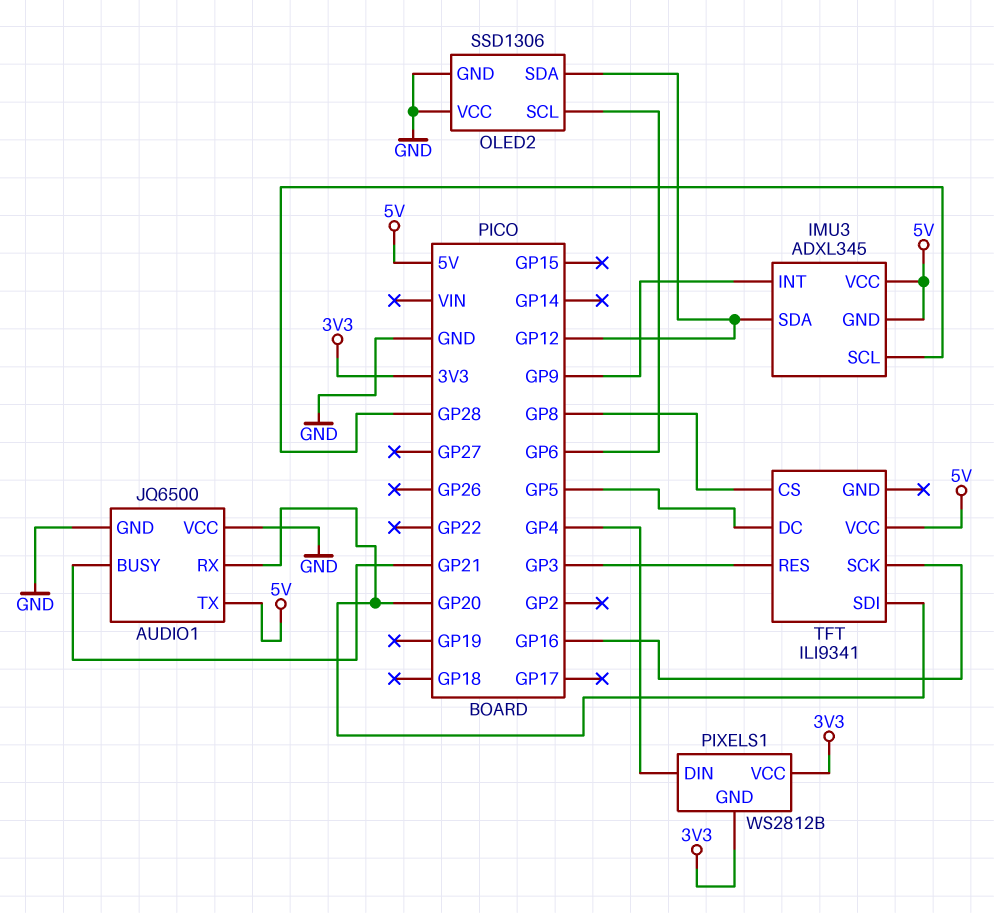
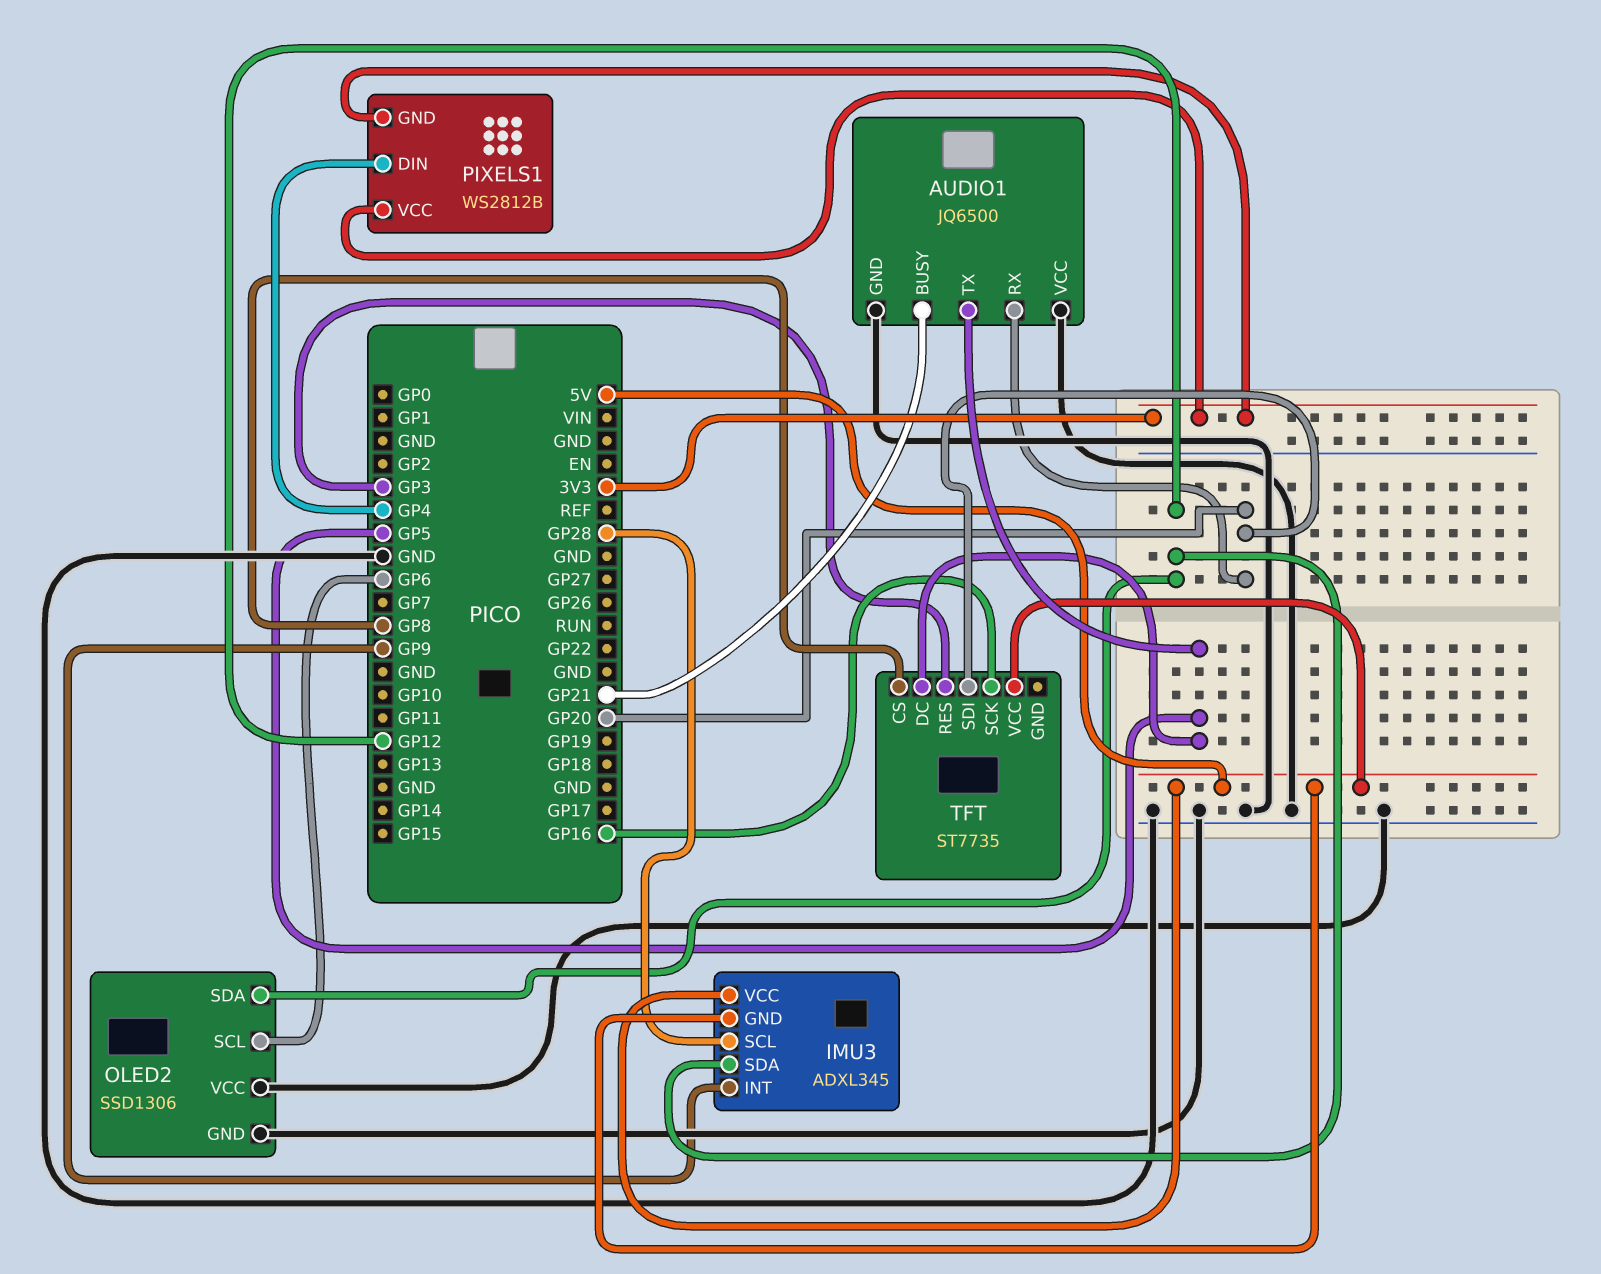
AUDIO1 pin TX: 5V -> GP5
TFT: ILI9341 -> ST7735

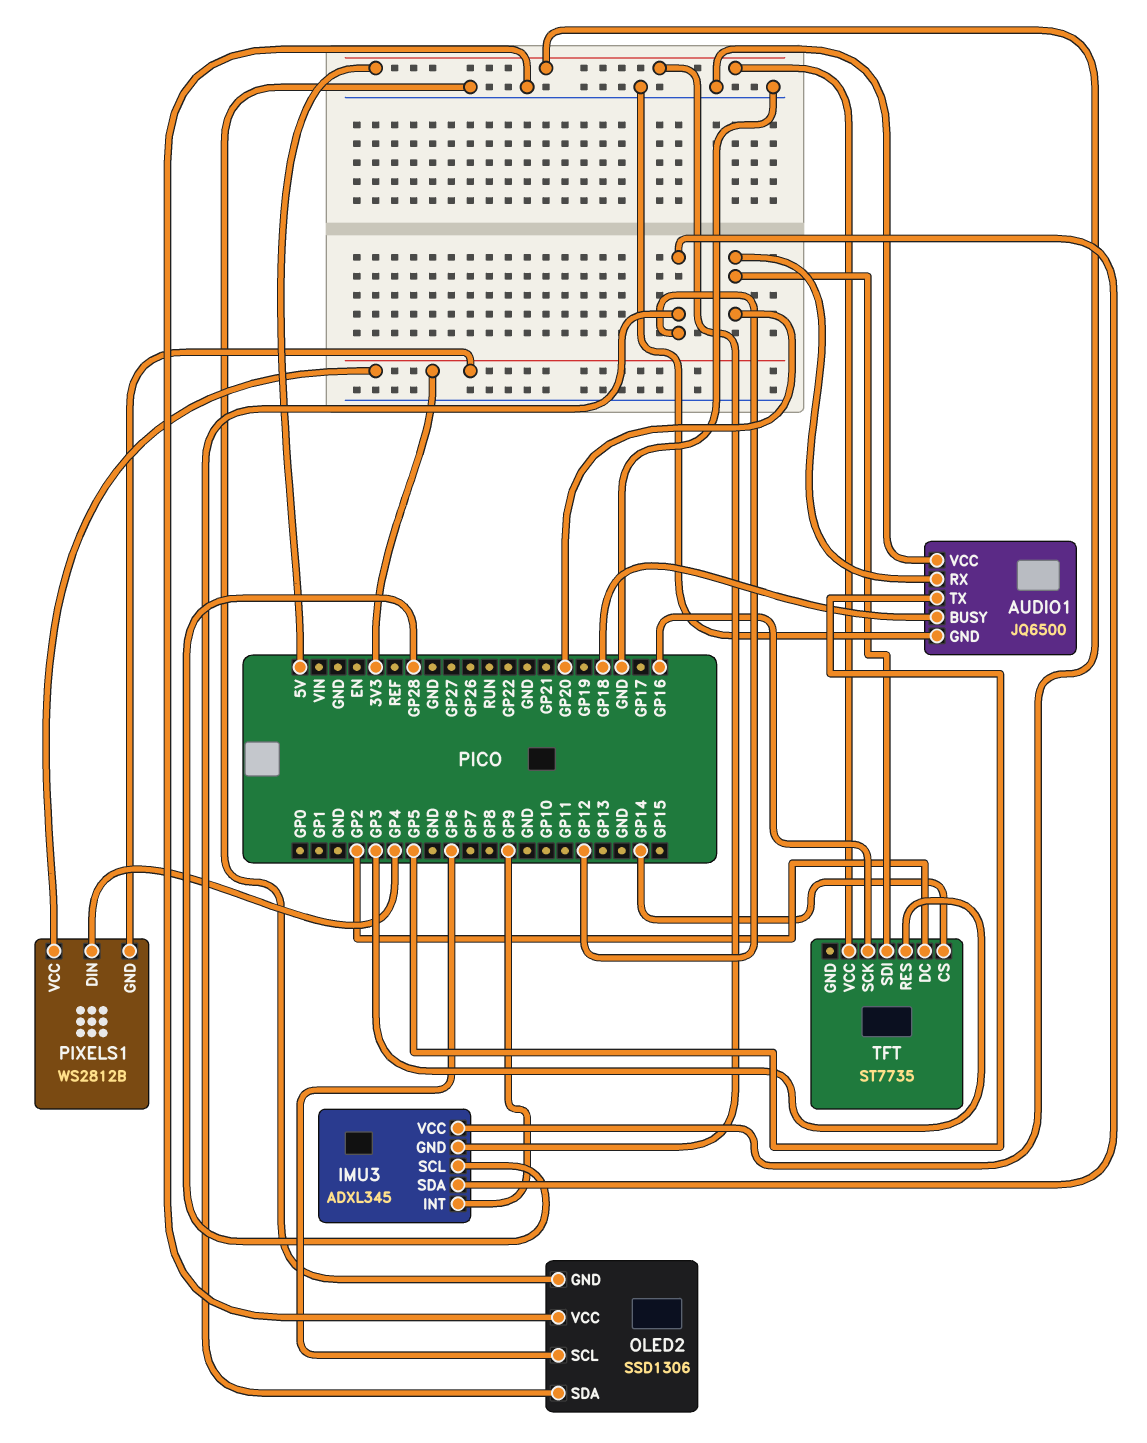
AUDIO1 pin BUSY: GP21 -> GP18
TFT pin CS: GP8 -> GP14
TFT pin DC: GP5 -> GP2

